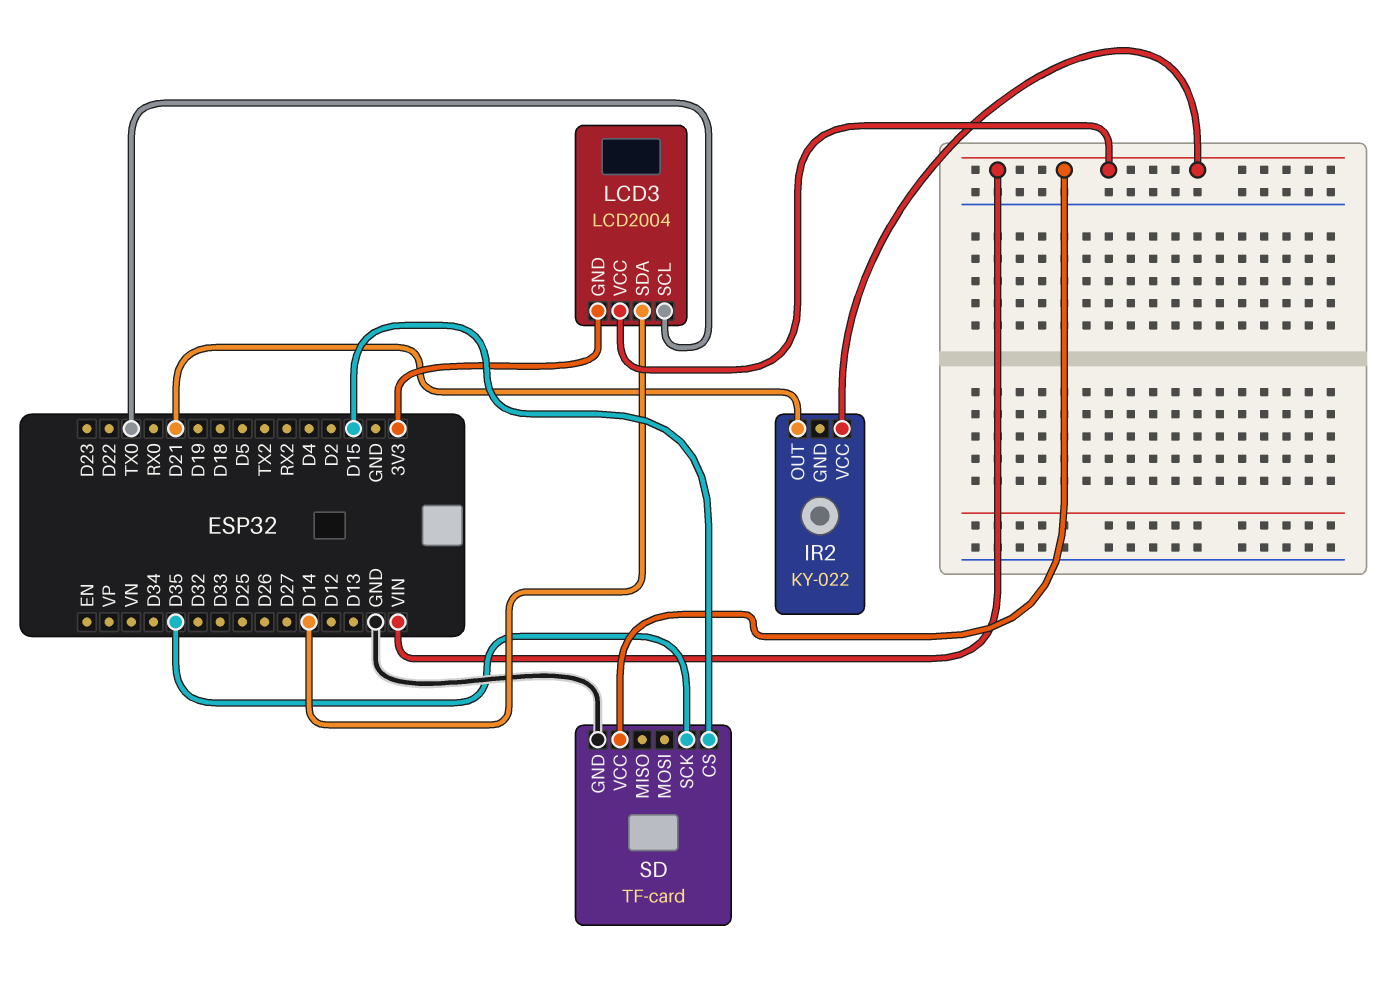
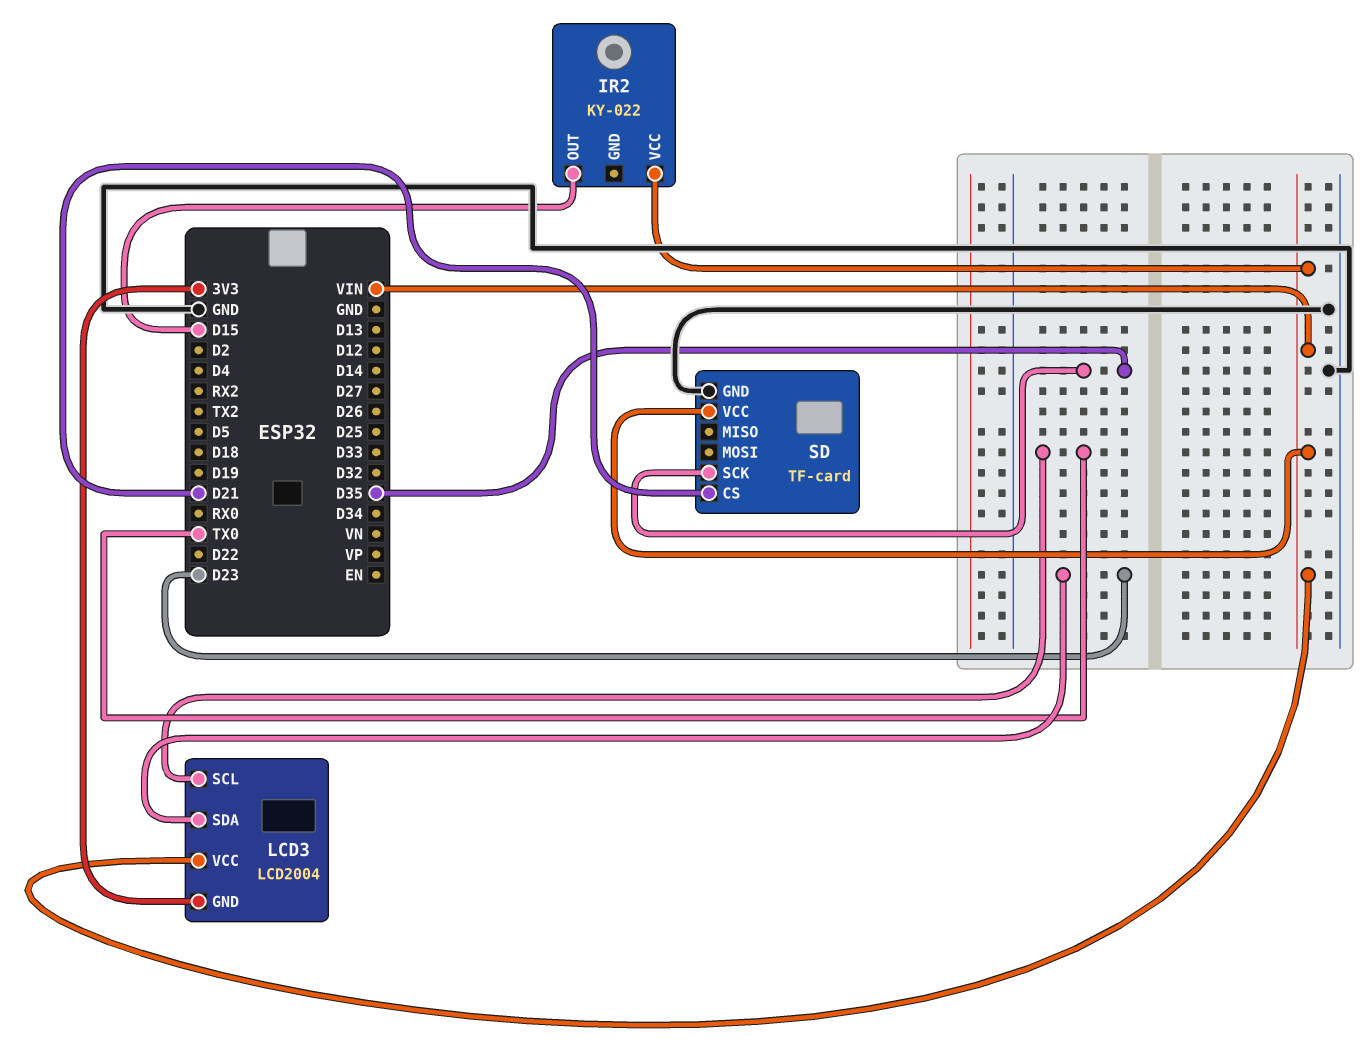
IR2 pin OUT: D21 -> D15
LCD3 pin SDA: D14 -> D23
SD pin CS: D15 -> D21

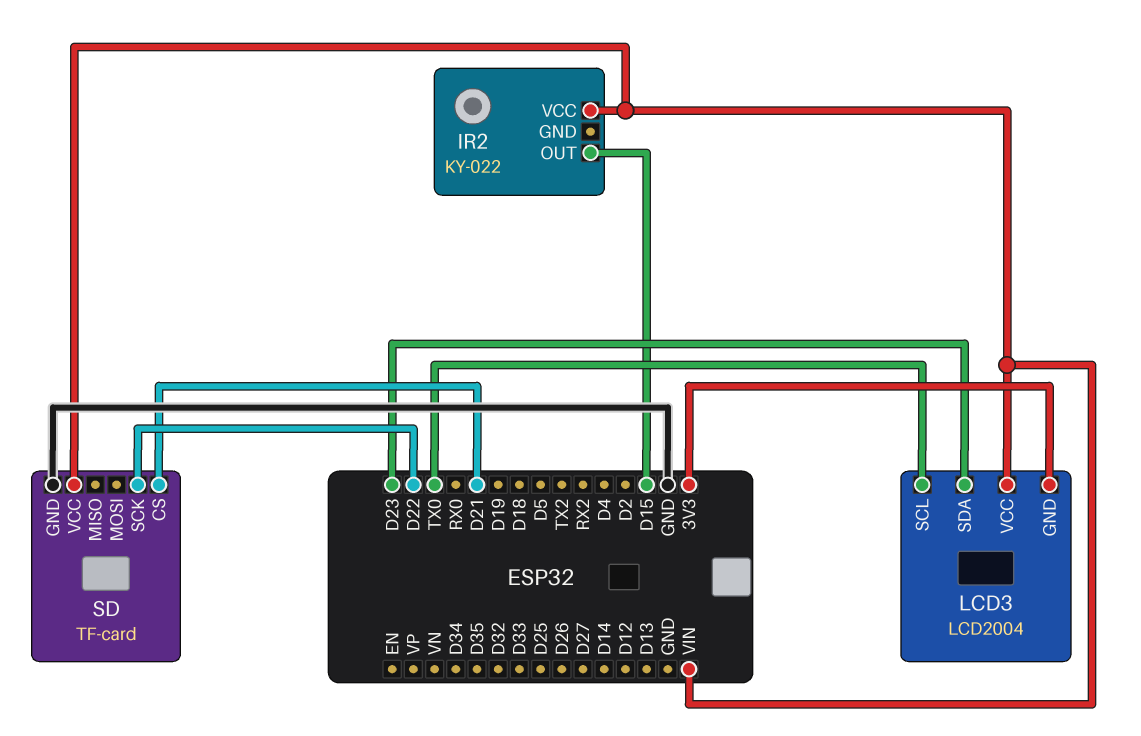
SD pin SCK: D35 -> D22

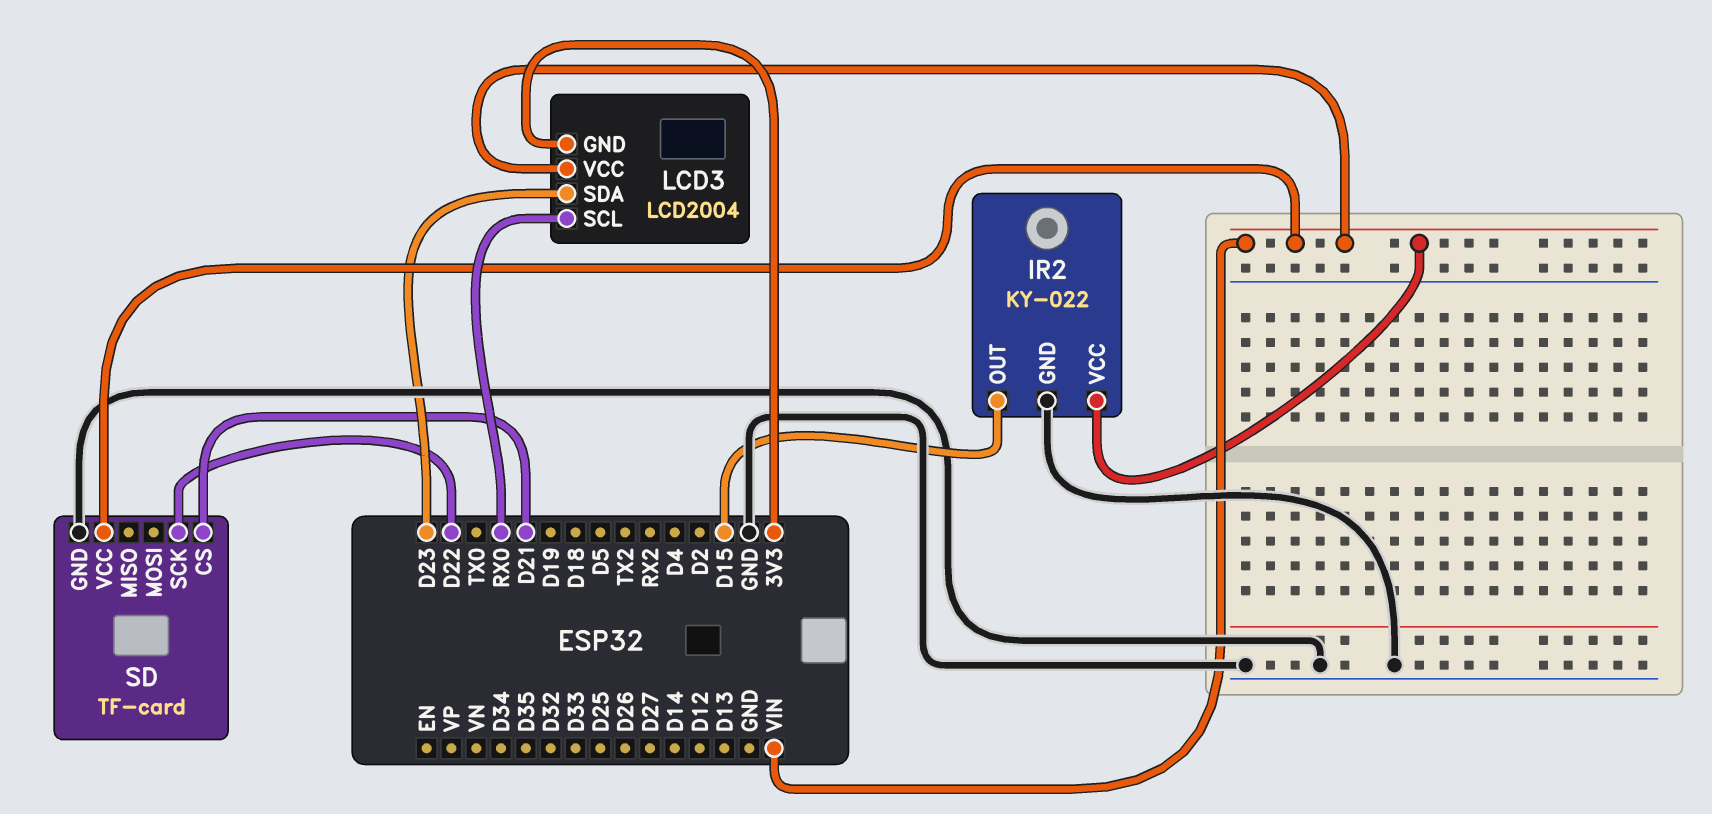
IR2 pin GND: none -> GND
LCD3 pin SCL: TX0 -> RX0

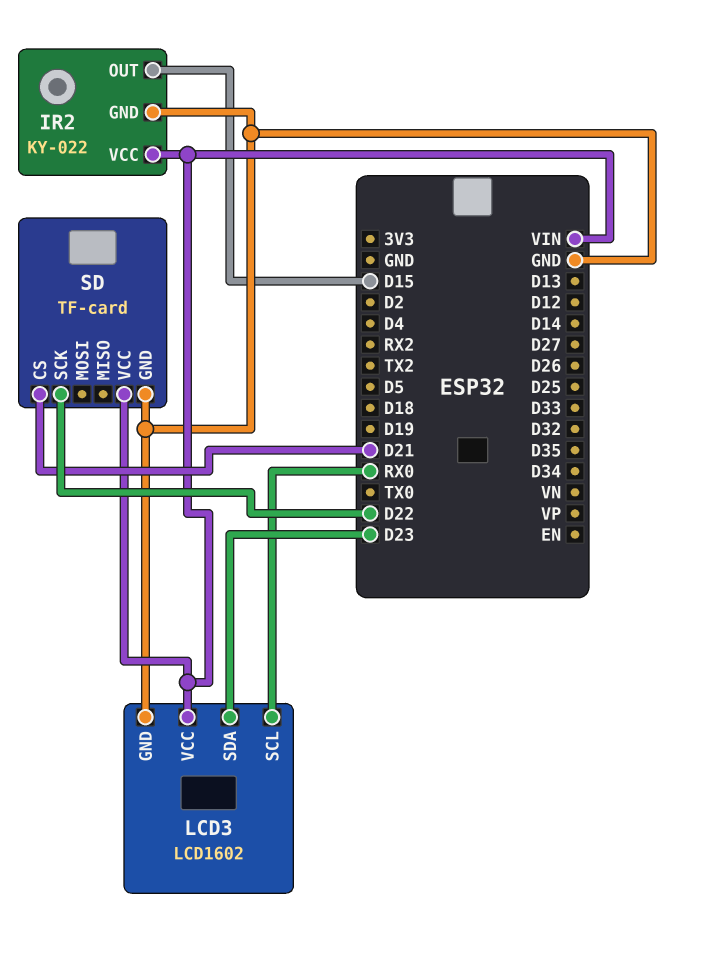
LCD3: LCD2004 -> LCD1602
LCD3 pin GND: 3V3 -> GND

